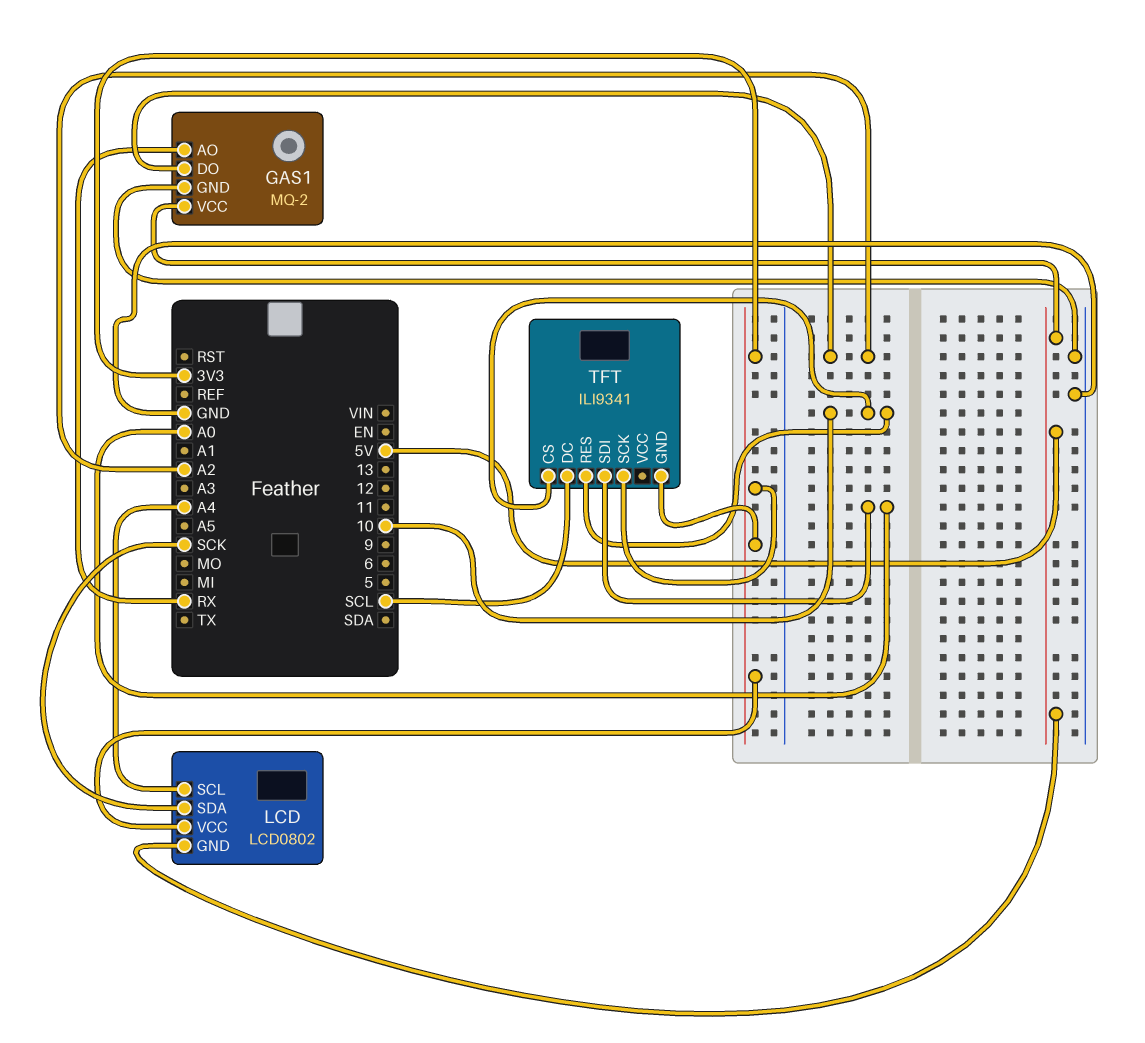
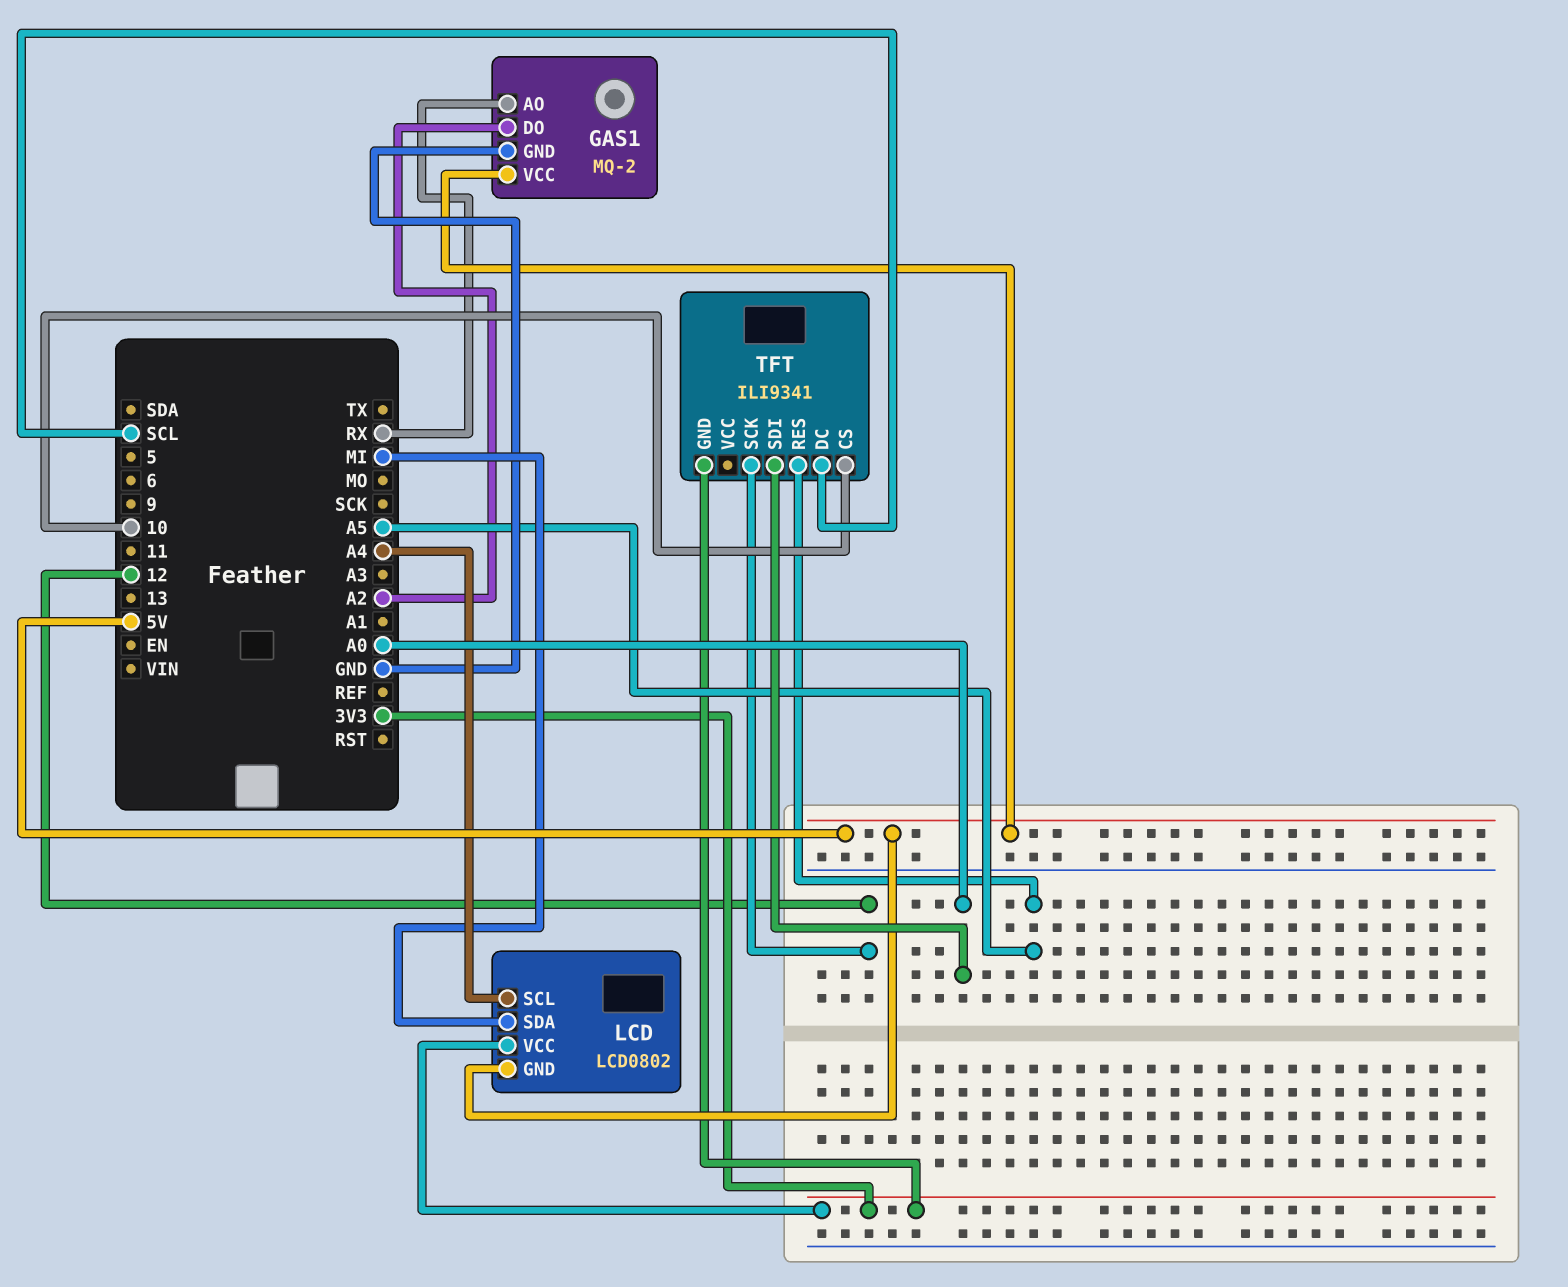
LCD pin SDA: SCK -> MI
TFT pin RES: 10 -> A5
TFT pin SCK: 3V3 -> 12

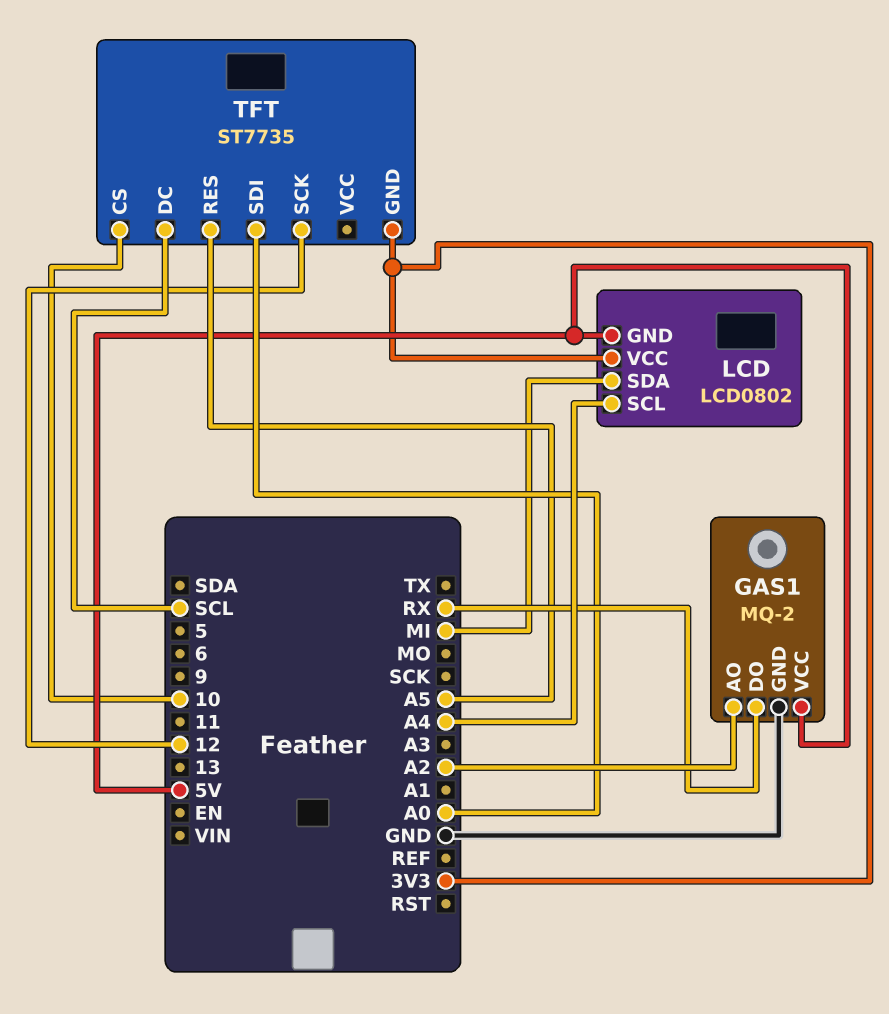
GAS1 pin AO: RX -> A2
GAS1 pin DO: A2 -> RX
TFT: ILI9341 -> ST7735

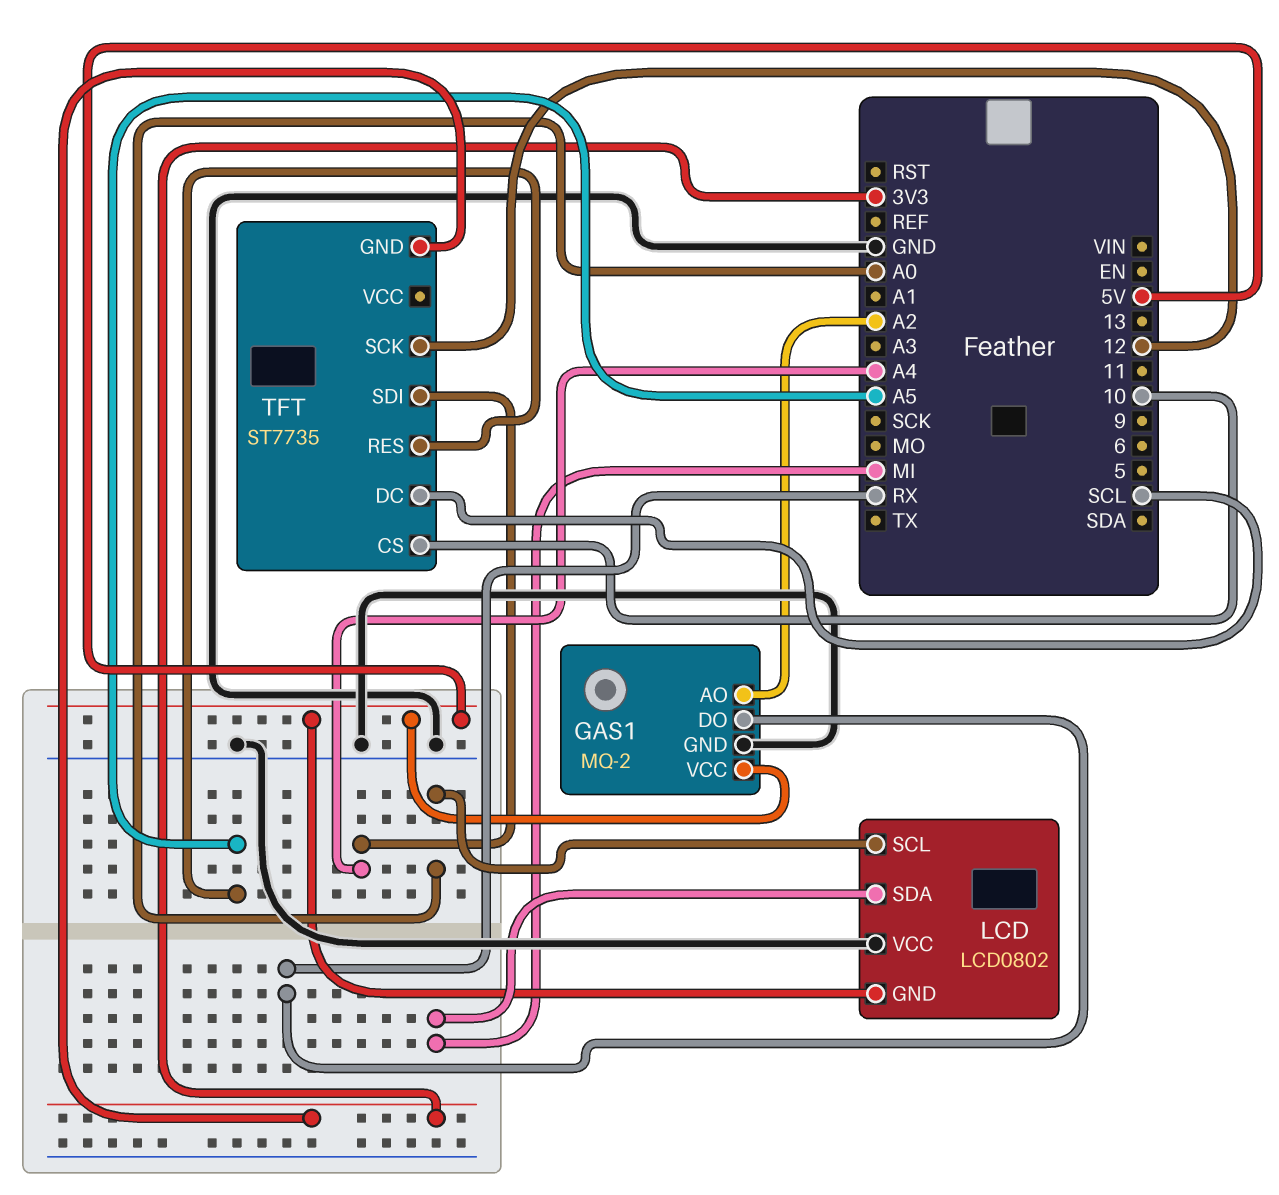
LCD pin SCL: A4 -> A0
LCD pin VCC: 3V3 -> GND
TFT pin SDI: A0 -> A4

